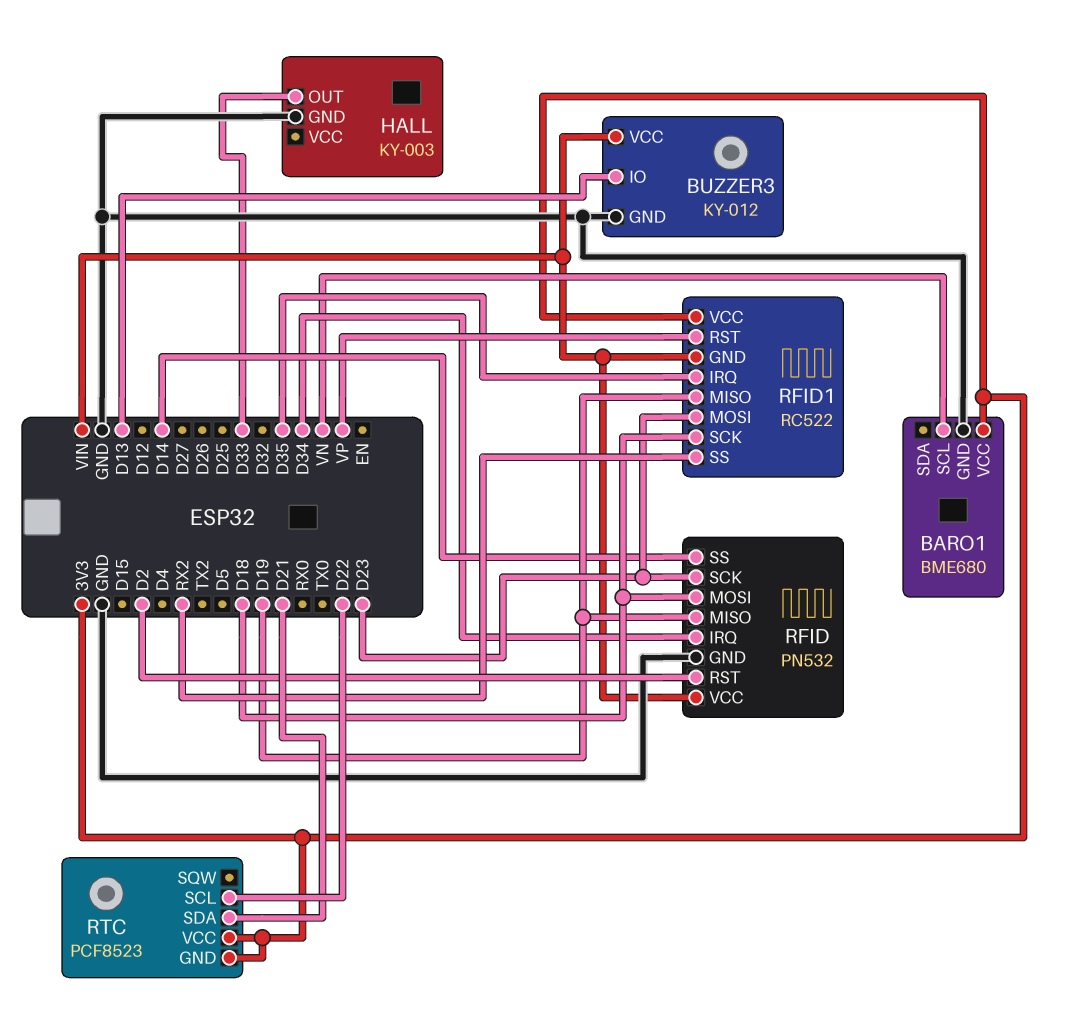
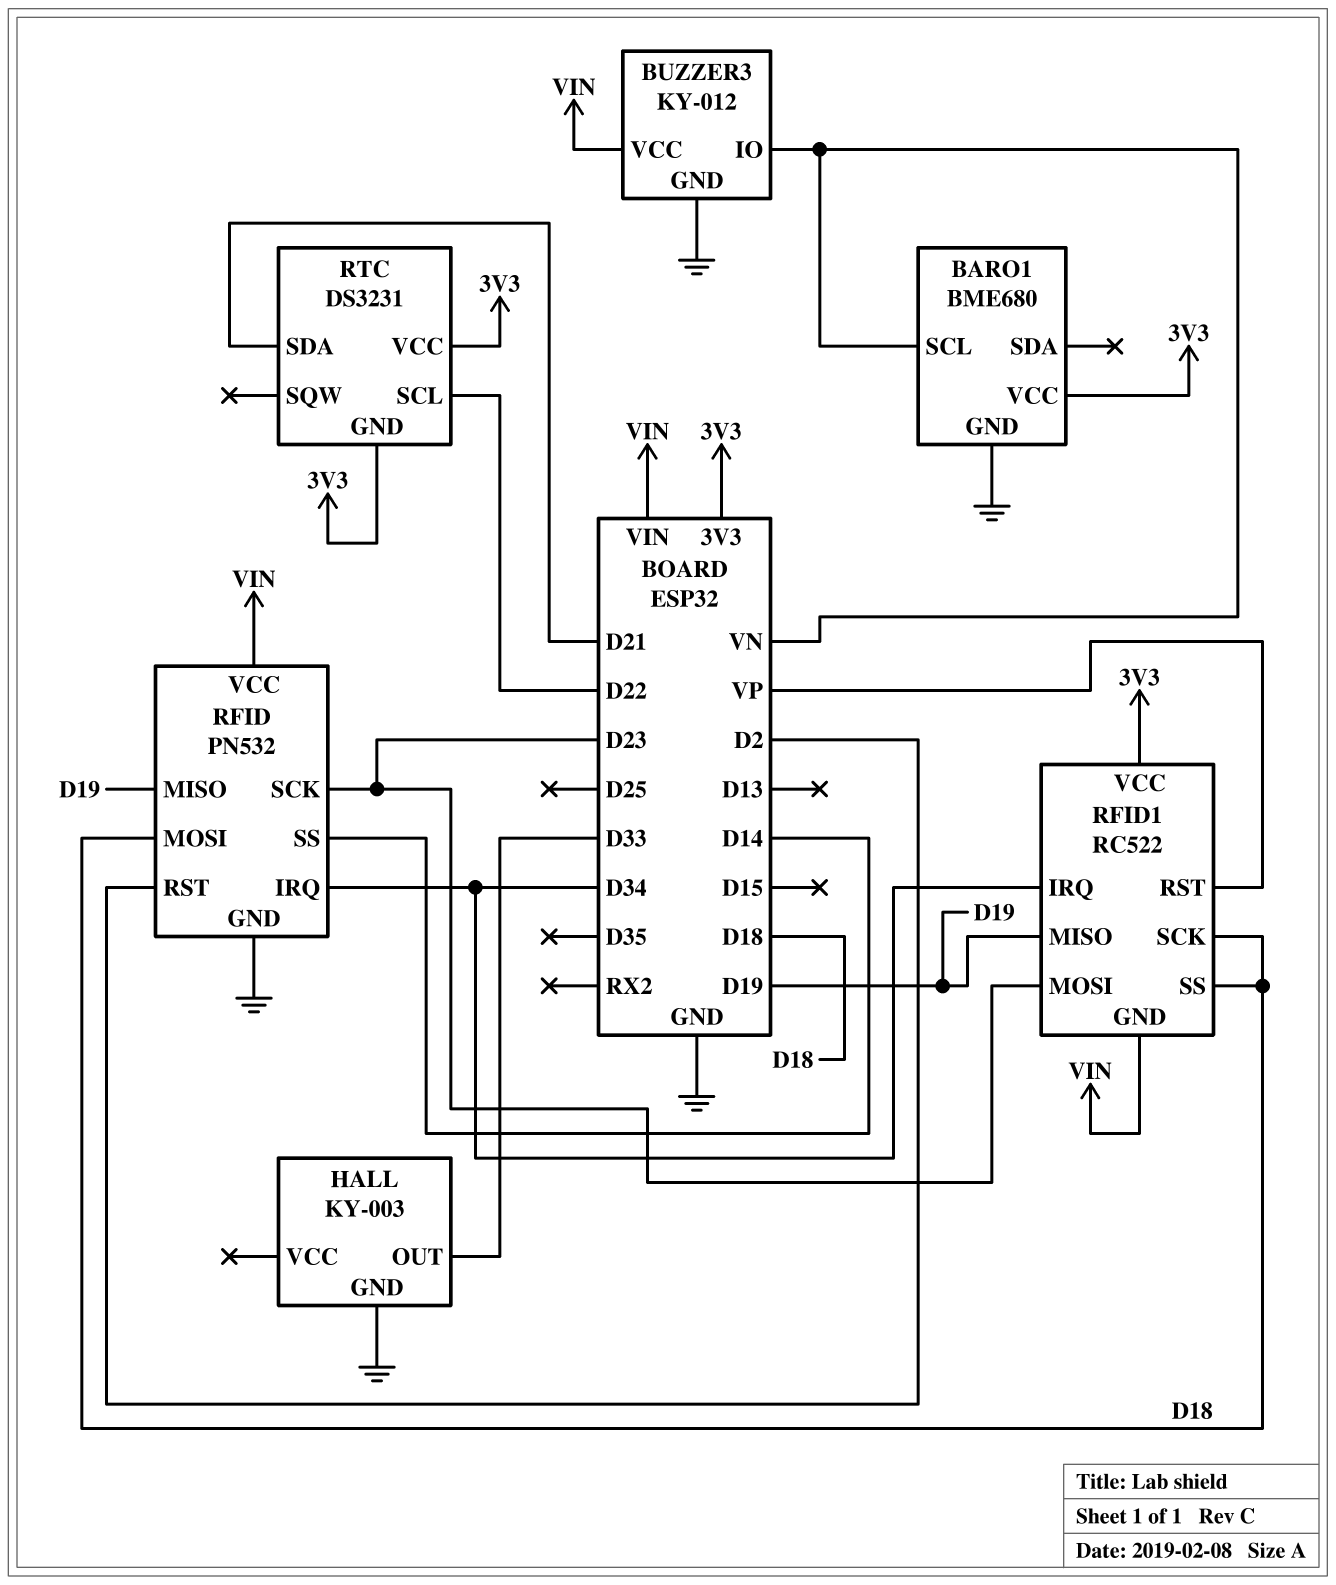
BUZZER3 pin IO: D13 -> VN
RFID1 pin IRQ: D35 -> D34
RFID1 pin SS: RX2 -> D18
RTC: PCF8523 -> DS3231

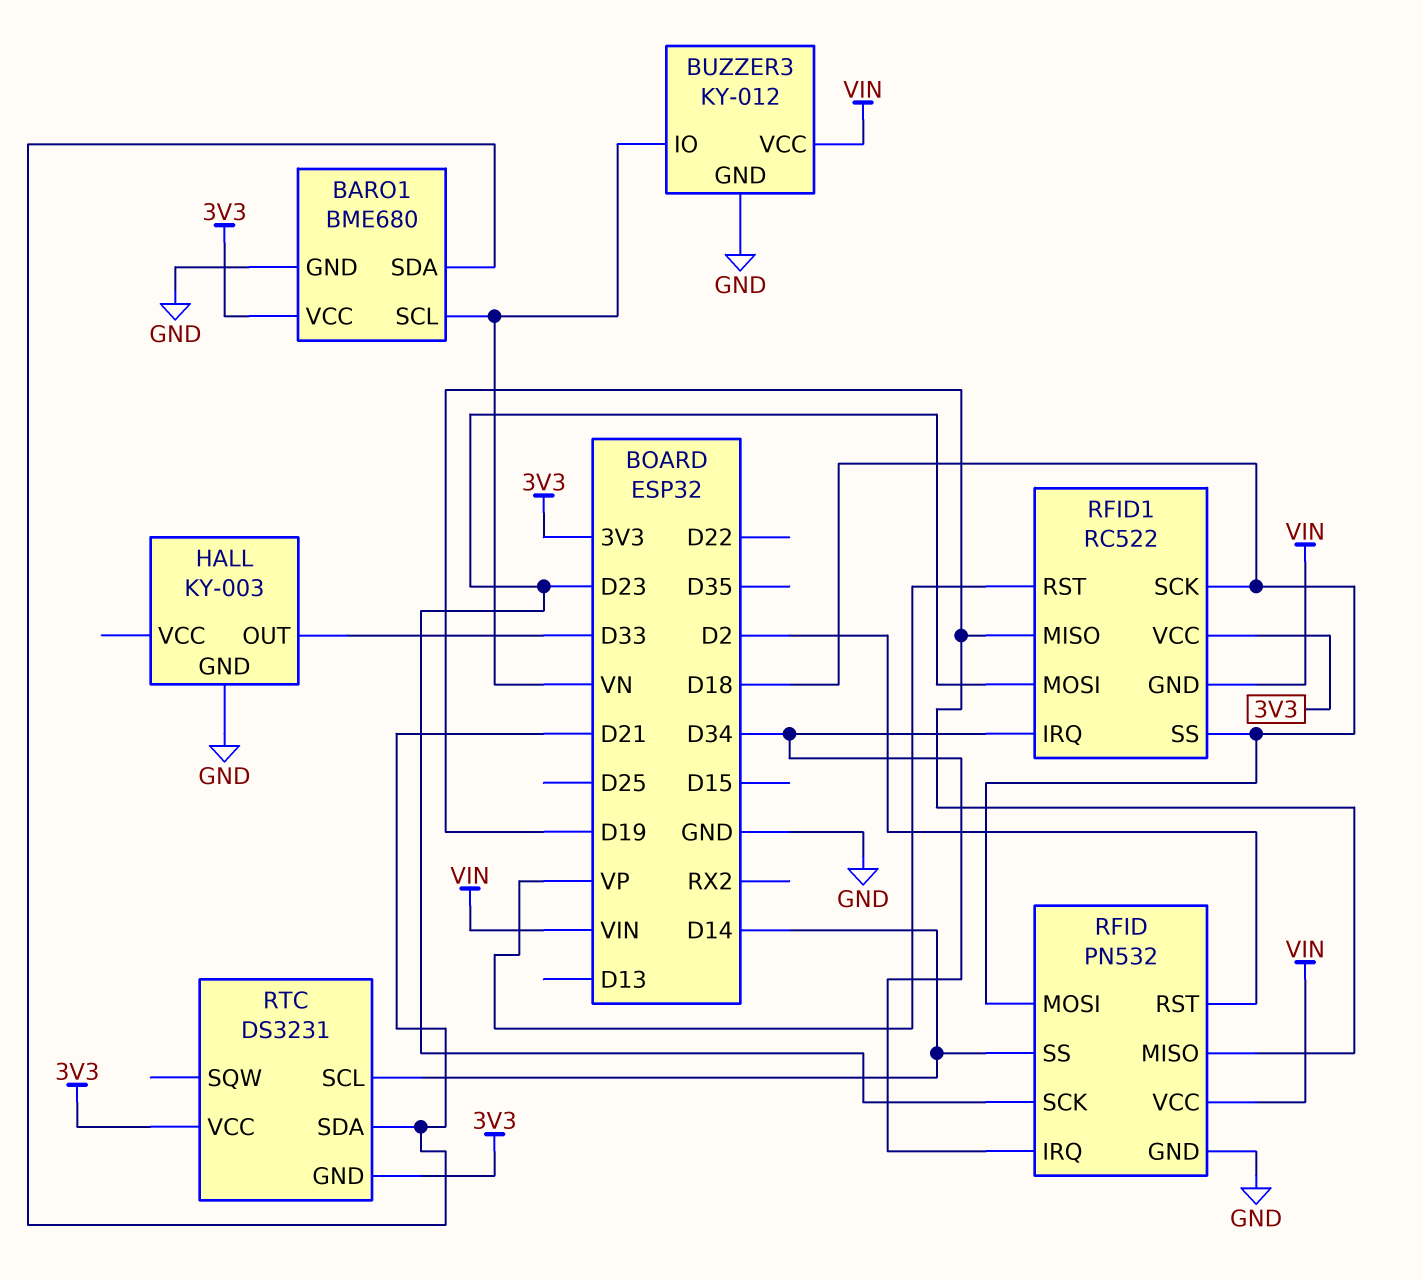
BARO1 pin SDA: none -> D21
RTC pin SCL: D22 -> D14

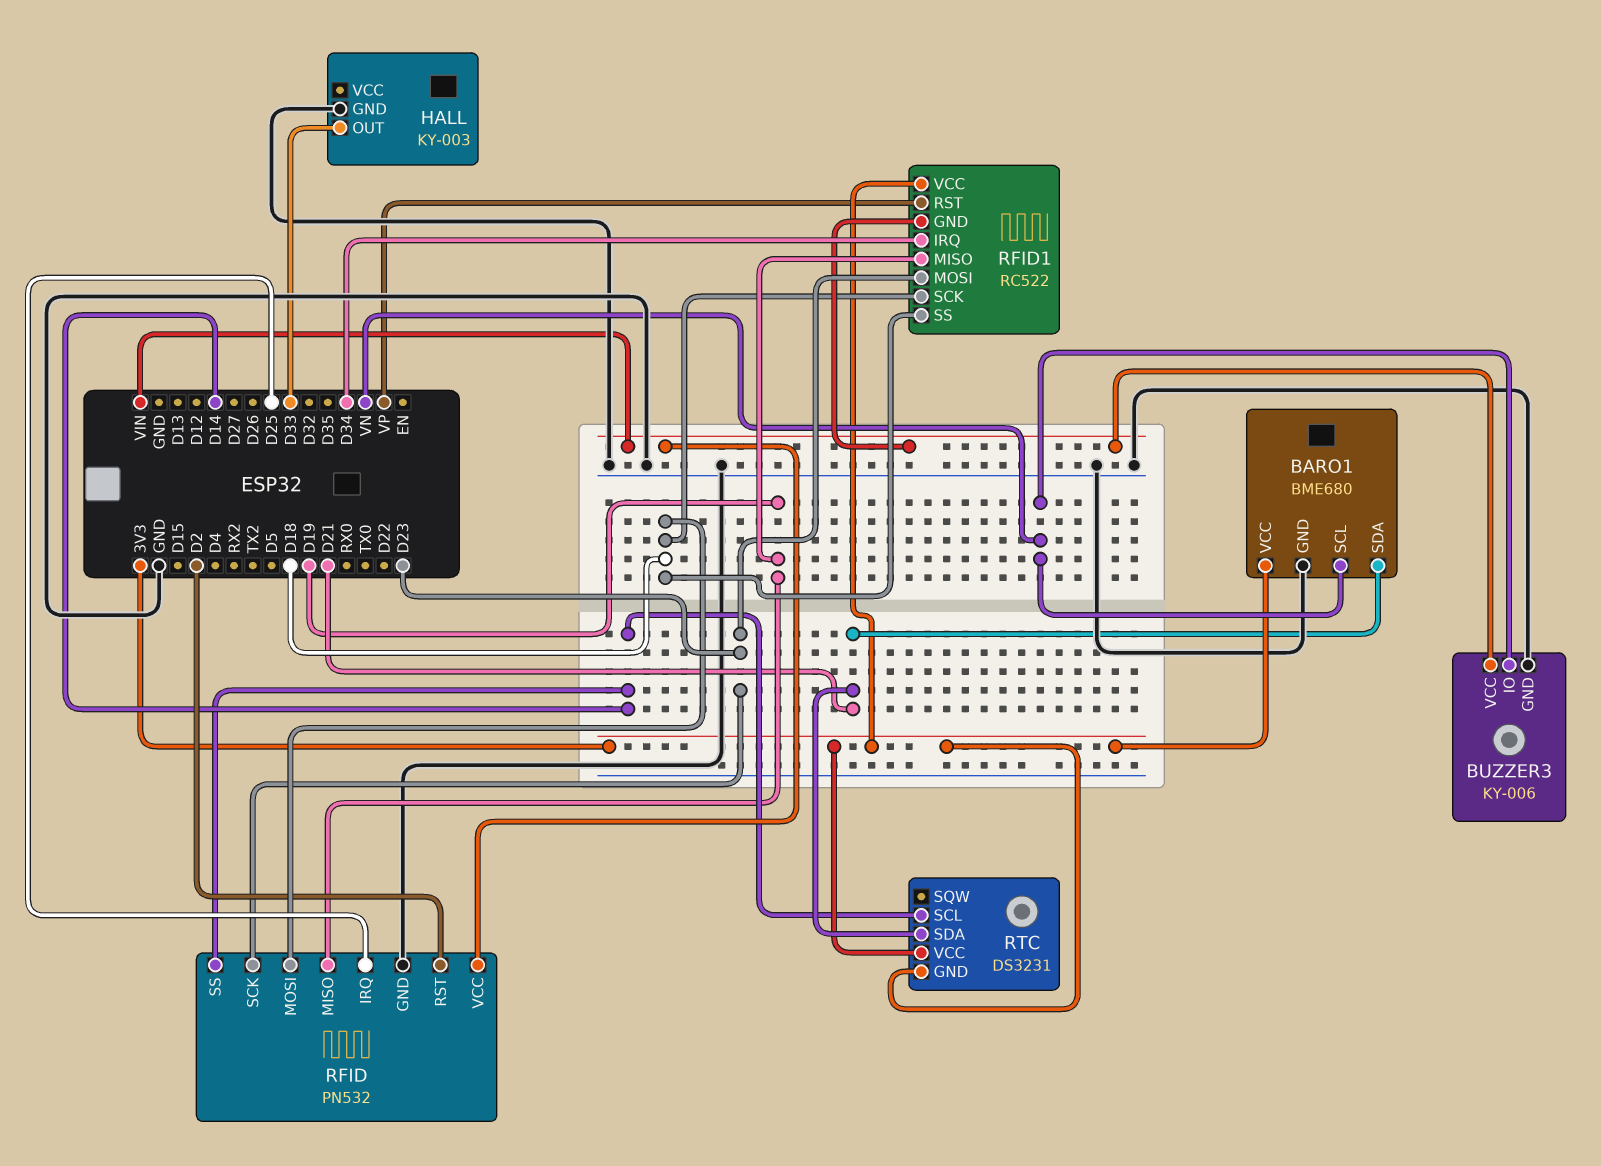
BUZZER3: KY-012 -> KY-006
RFID pin IRQ: D34 -> D25

